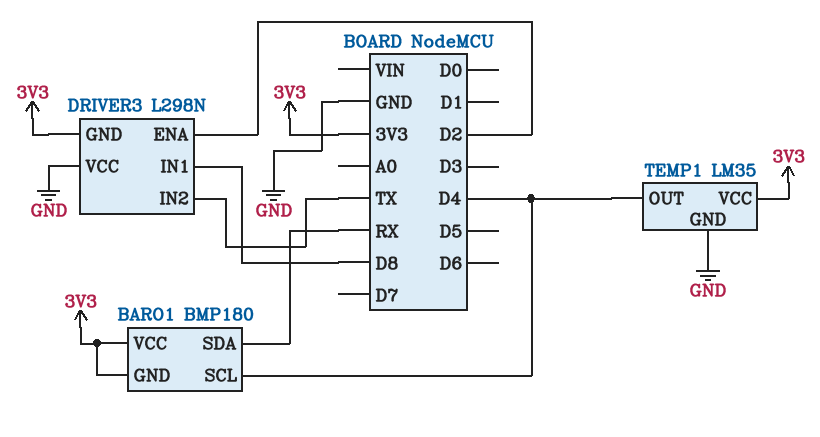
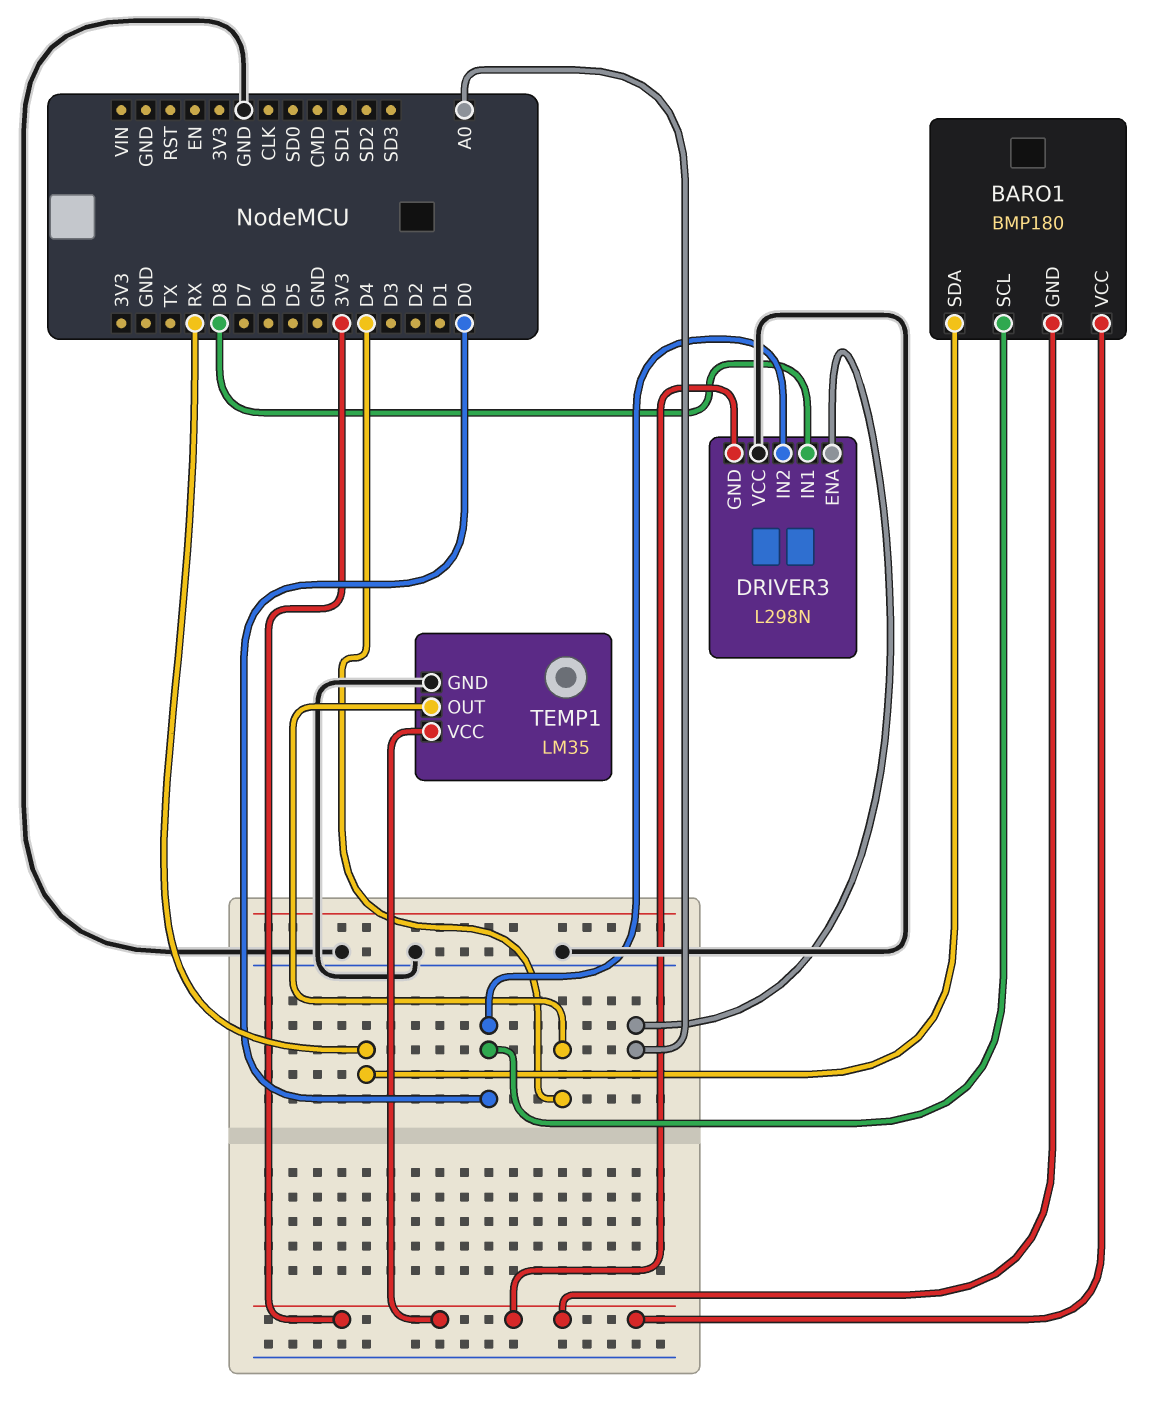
BARO1 pin SCL: D4 -> D0
DRIVER3 pin ENA: D2 -> A0
DRIVER3 pin IN2: TX -> D0

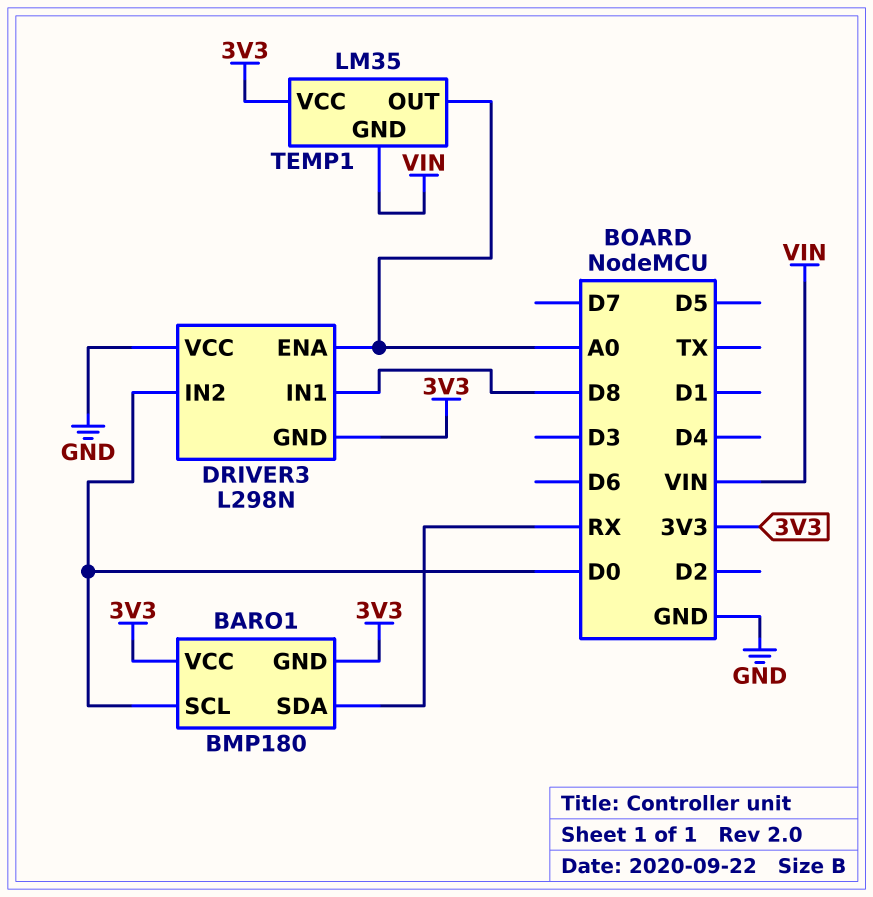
TEMP1 pin GND: GND -> VIN
TEMP1 pin OUT: D4 -> A0

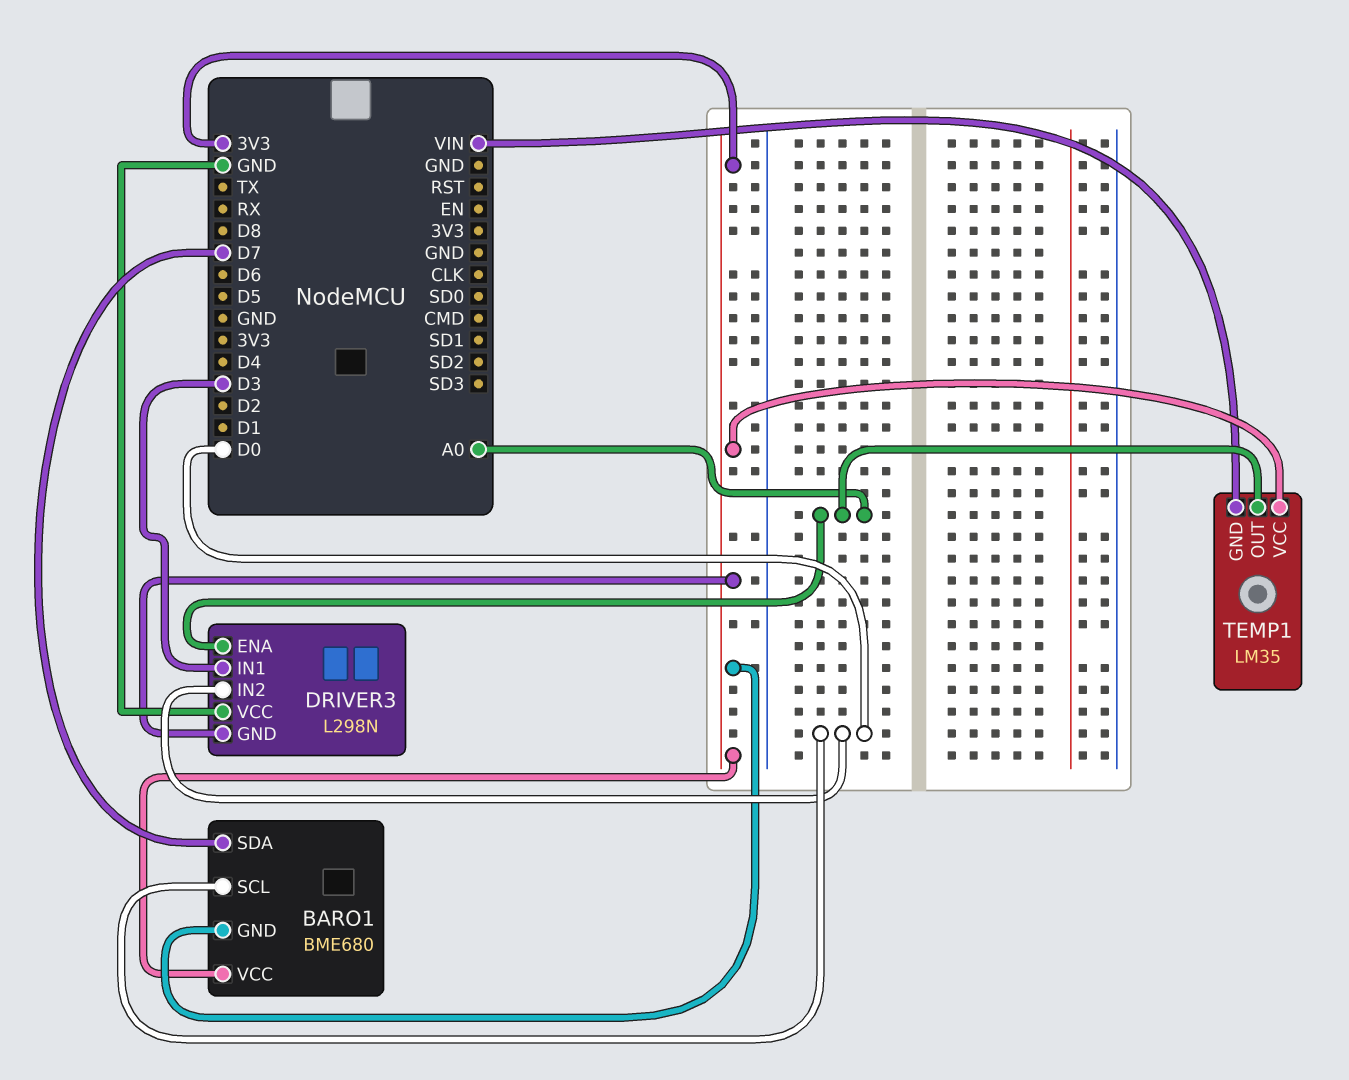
BARO1: BMP180 -> BME680
BARO1 pin SDA: RX -> D7
DRIVER3 pin IN1: D8 -> D3

